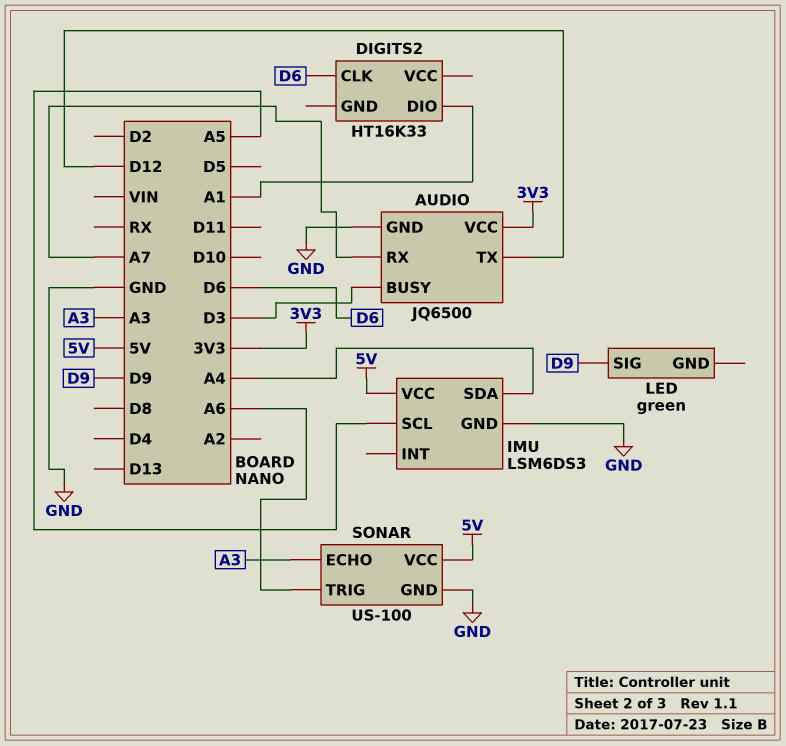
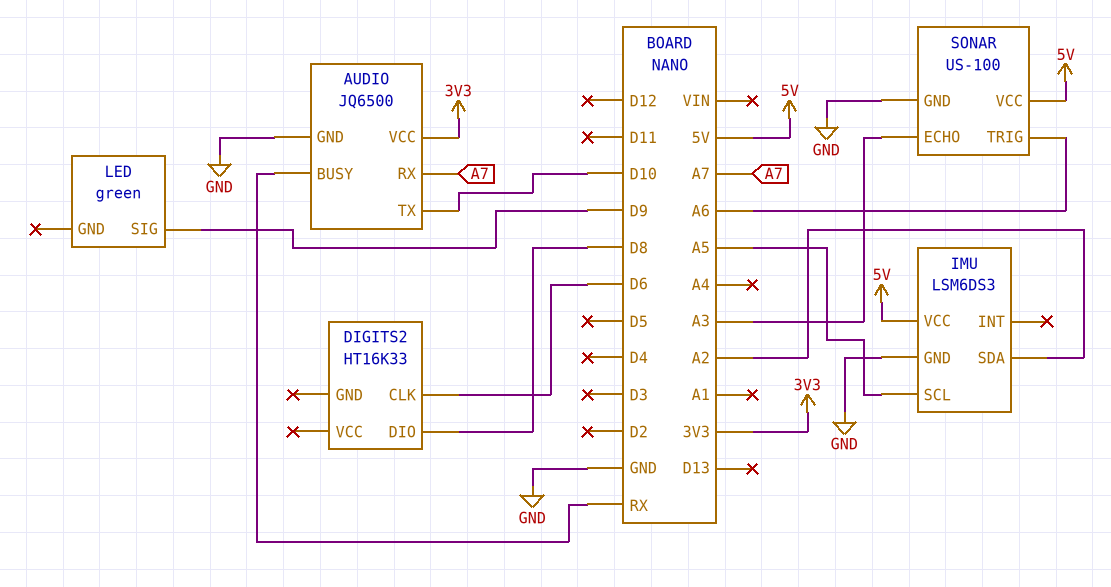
AUDIO pin BUSY: D3 -> RX
AUDIO pin TX: D12 -> D10
DIGITS2 pin DIO: A1 -> D8
IMU pin SDA: A4 -> A2

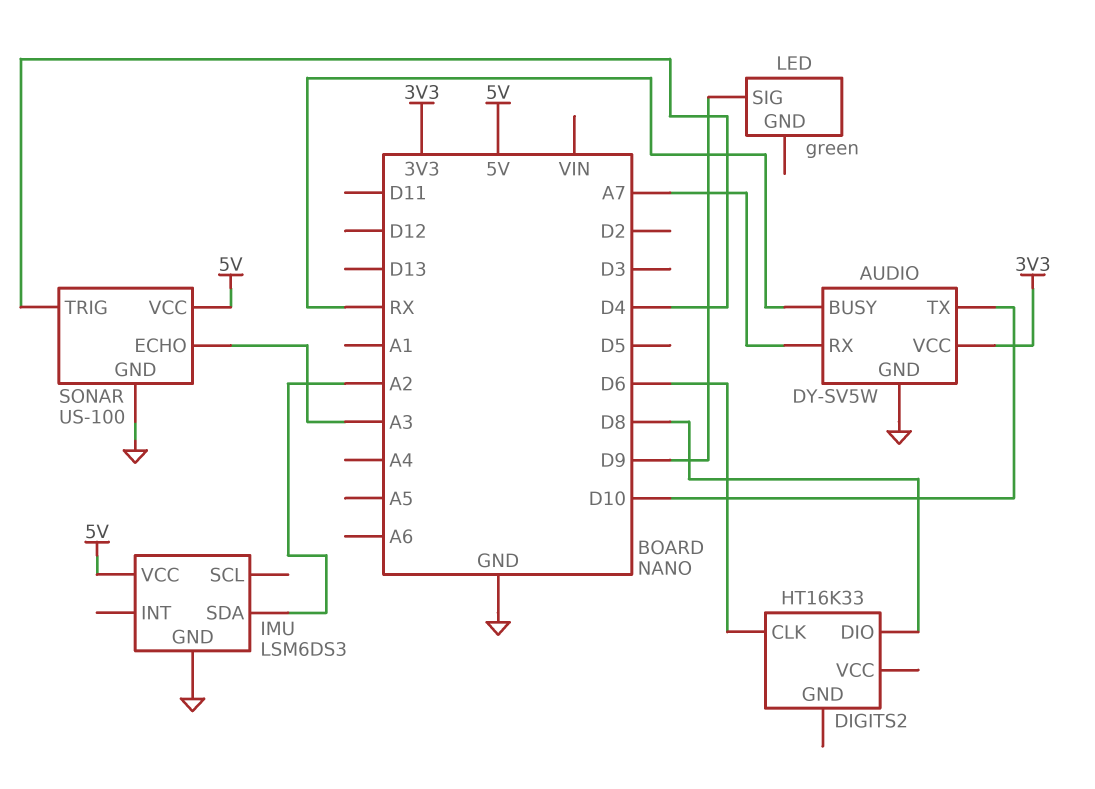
AUDIO: JQ6500 -> DY-SV5W
IMU pin SCL: A5 -> none
SONAR pin TRIG: A6 -> D4

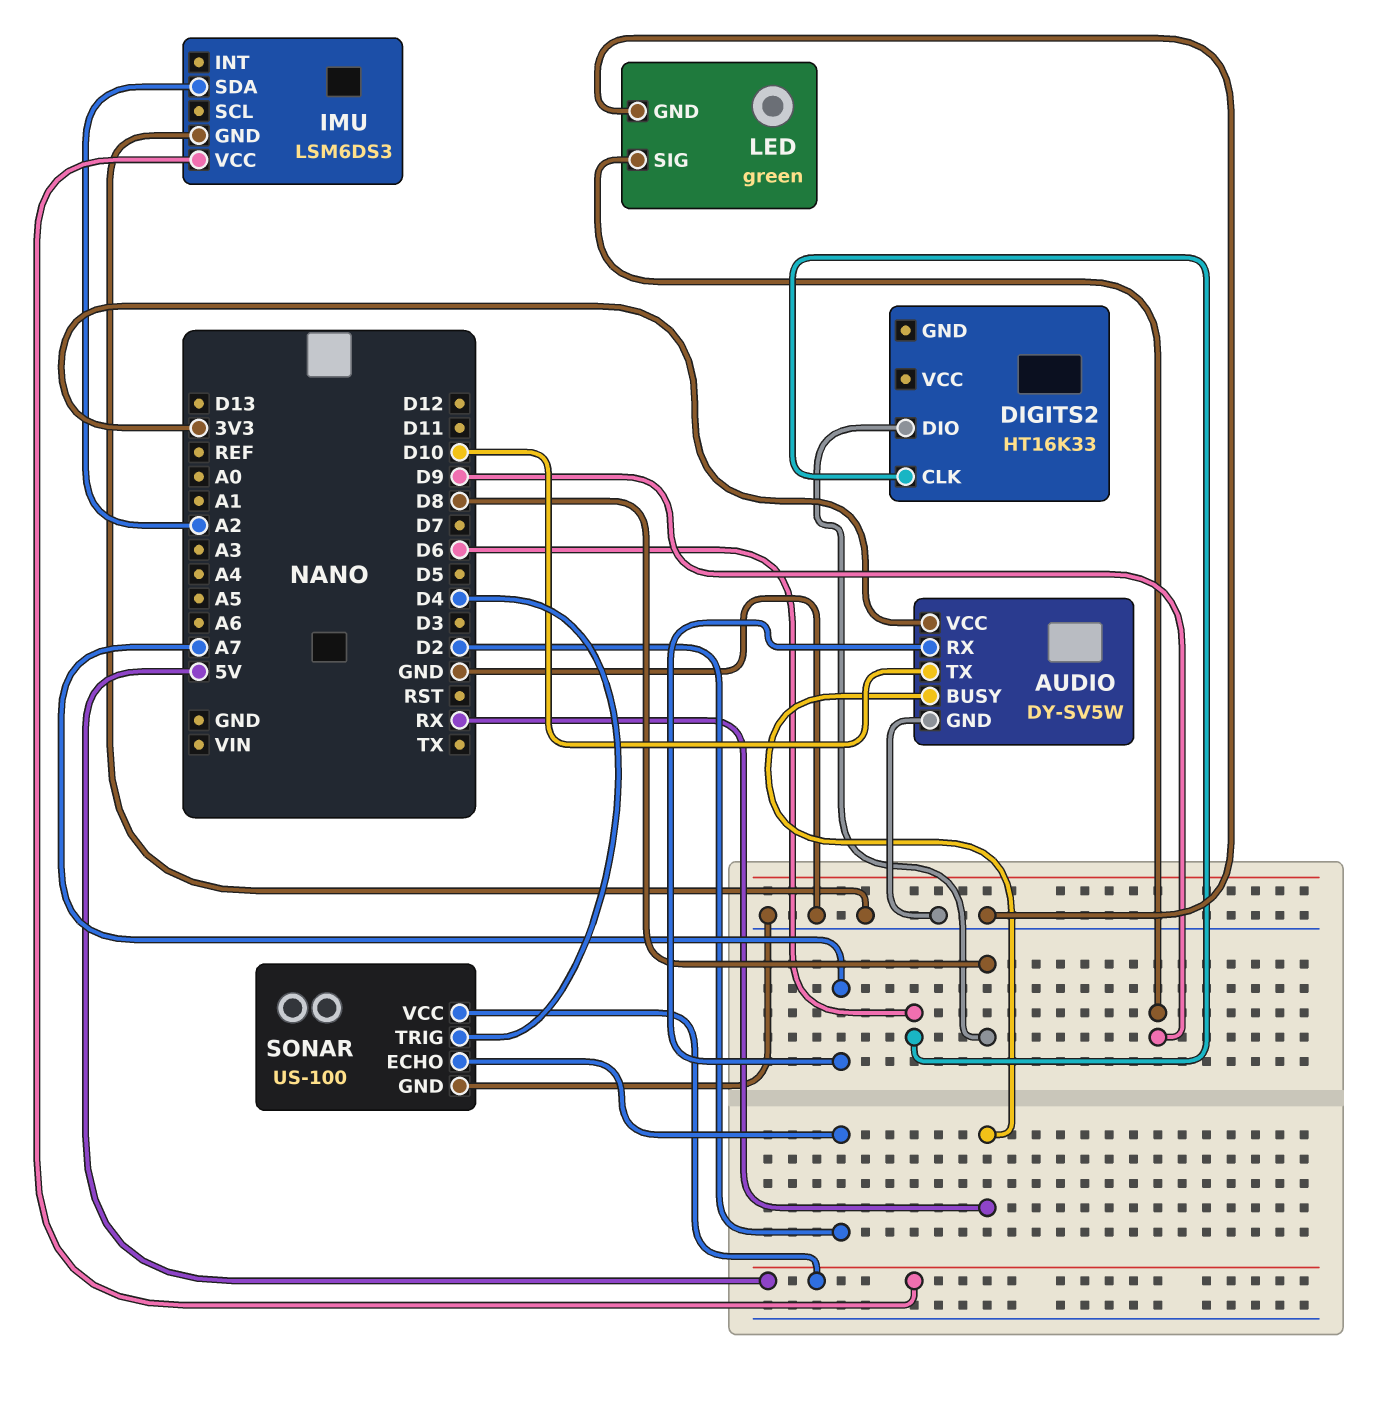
LED pin GND: none -> GND
SONAR pin ECHO: A3 -> D2

